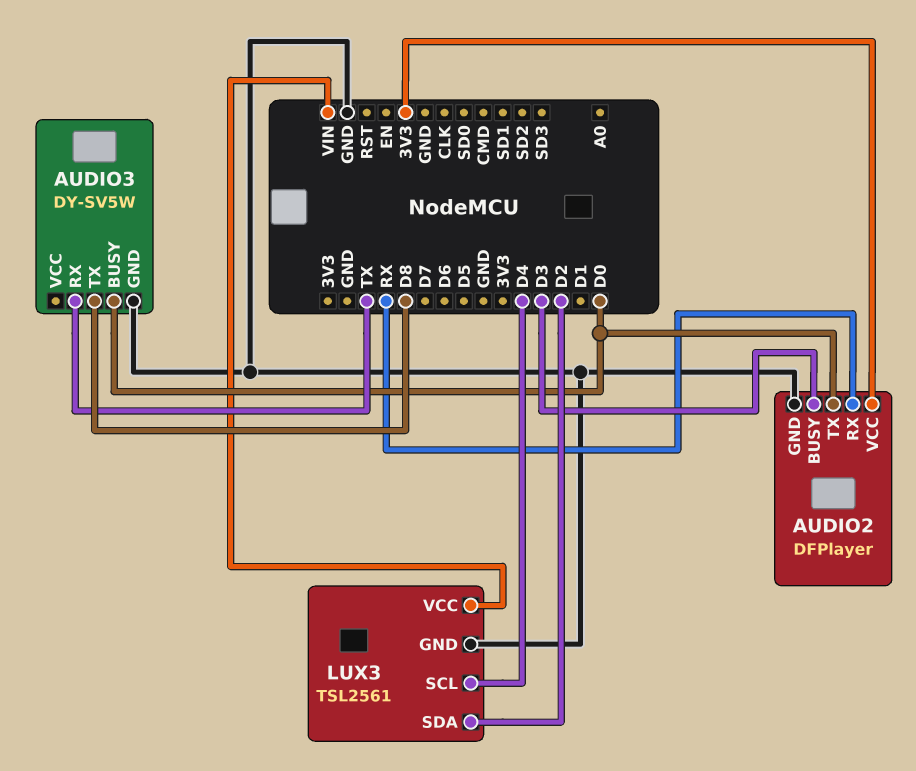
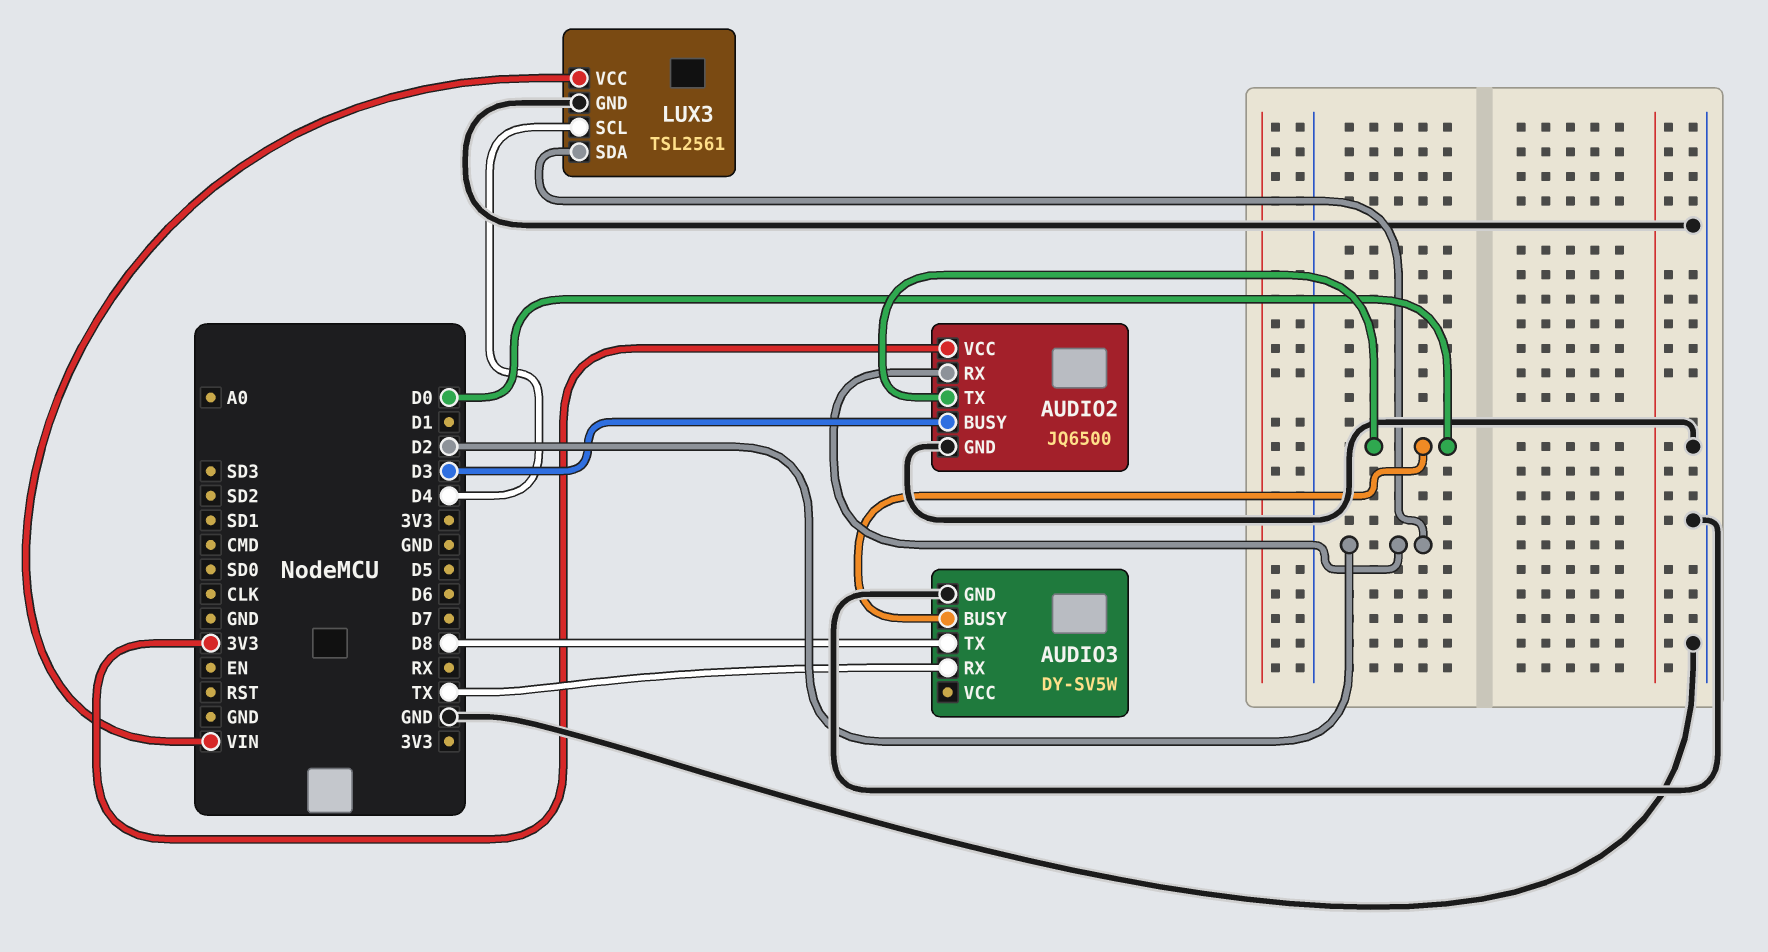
AUDIO2: DFPlayer -> JQ6500
AUDIO2 pin RX: RX -> D2

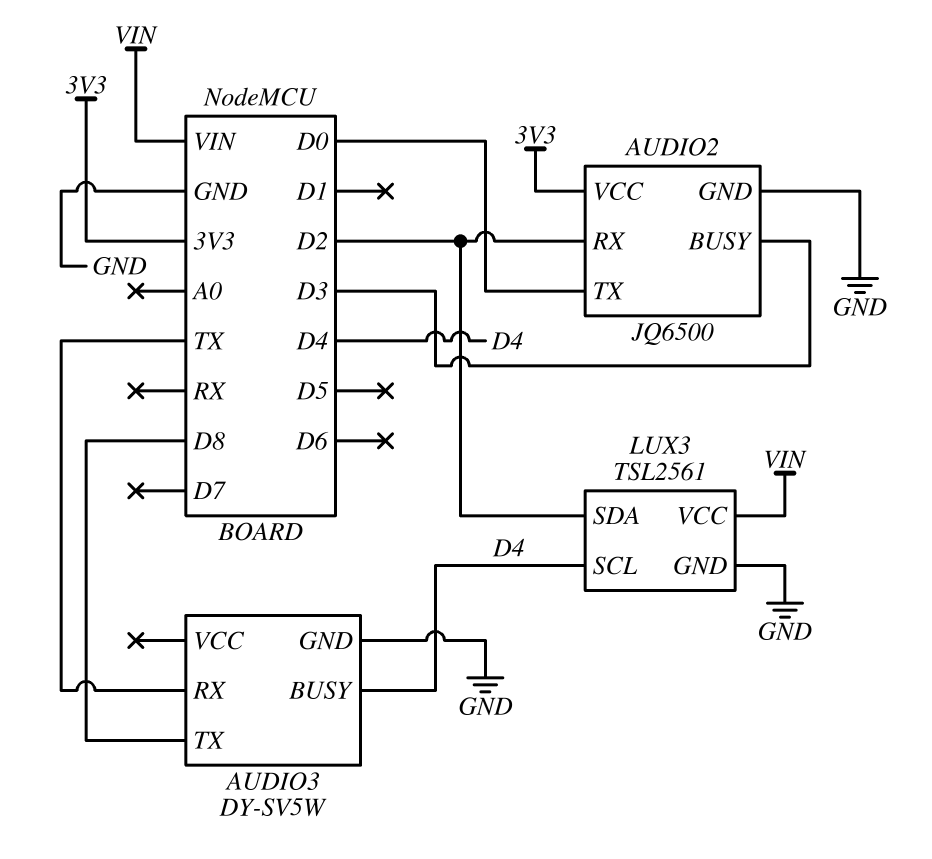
AUDIO3 pin BUSY: D0 -> D4

